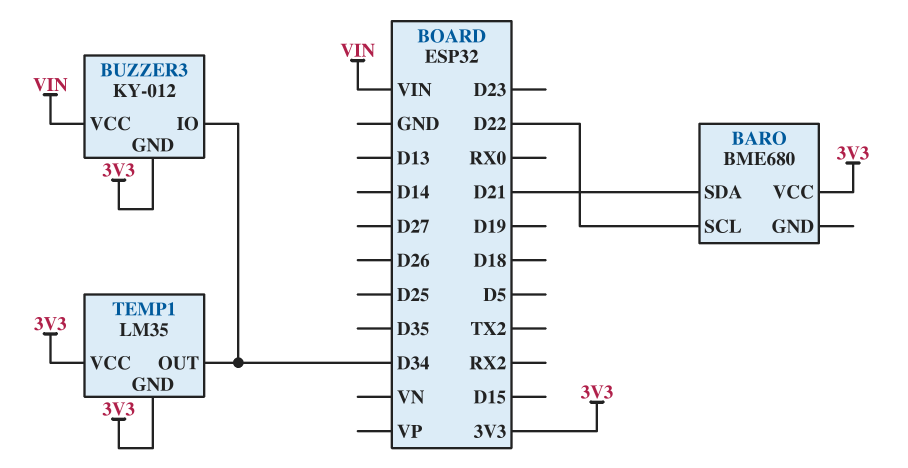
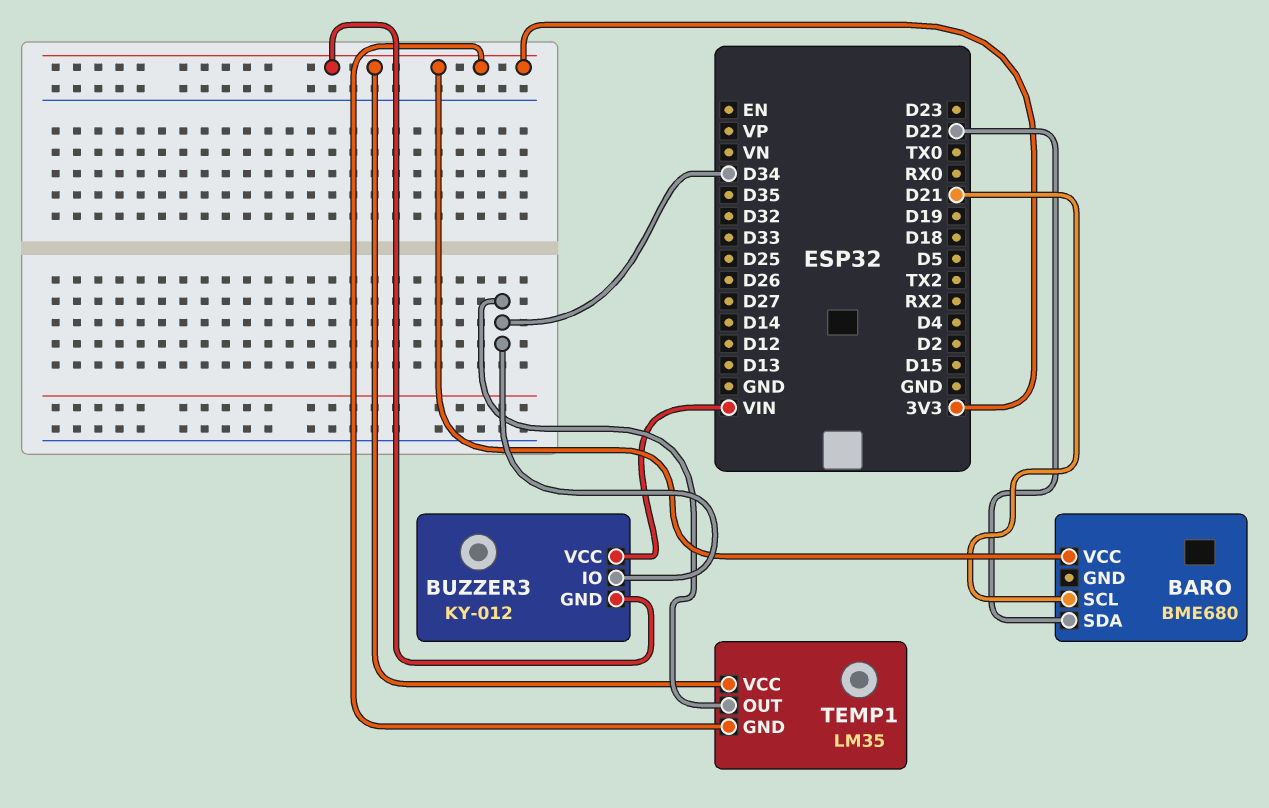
BARO pin SCL: D22 -> D21
BARO pin SDA: D21 -> D22

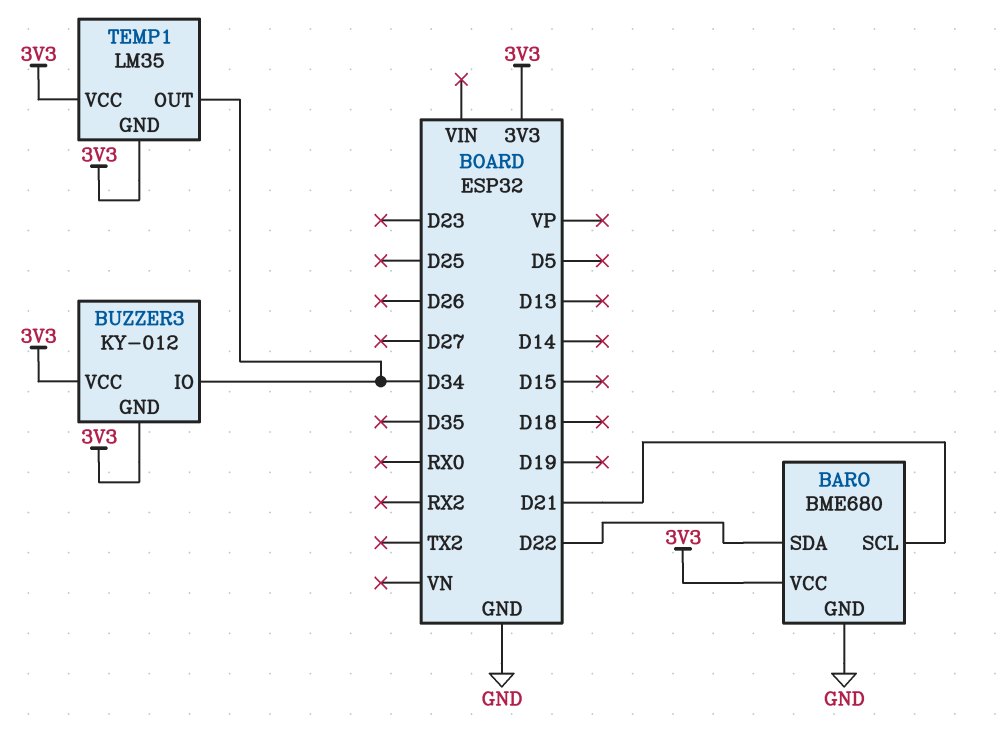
BARO pin GND: none -> GND
BUZZER3 pin VCC: VIN -> 3V3

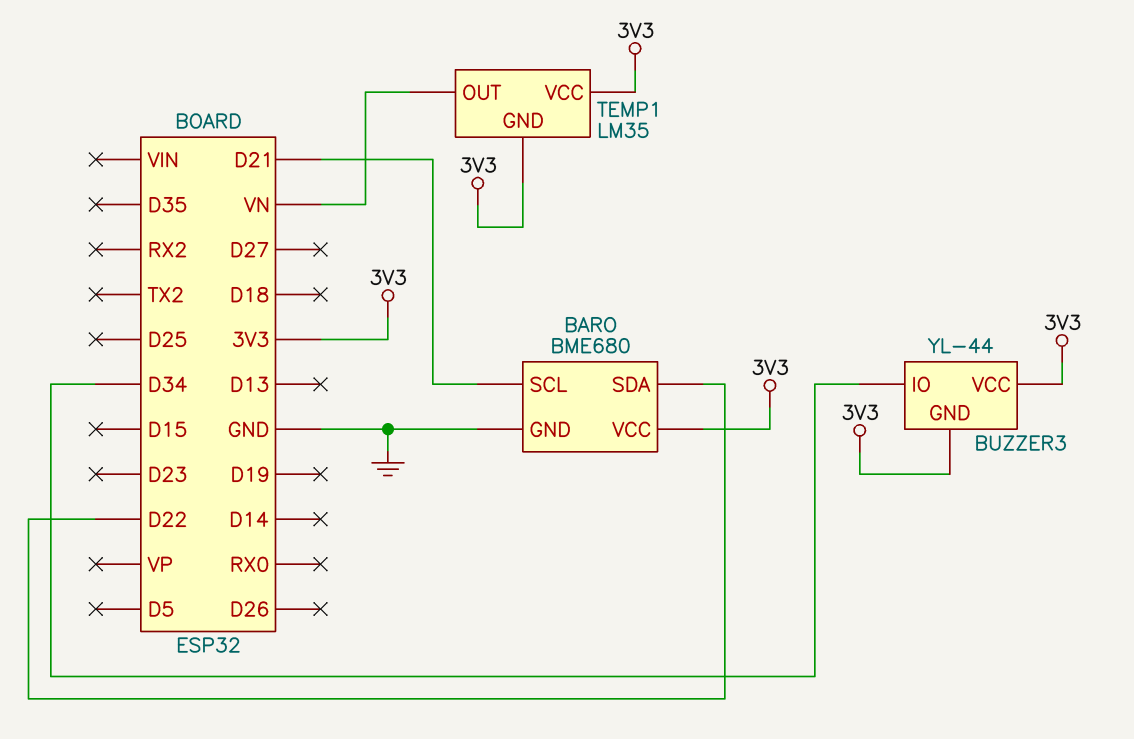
BUZZER3: KY-012 -> YL-44
TEMP1 pin OUT: D34 -> VN

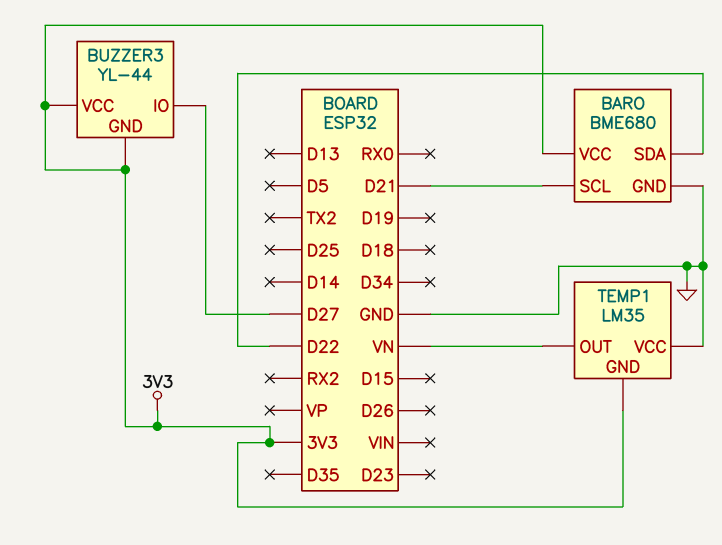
BUZZER3 pin IO: D34 -> D27
TEMP1 pin VCC: 3V3 -> GND

